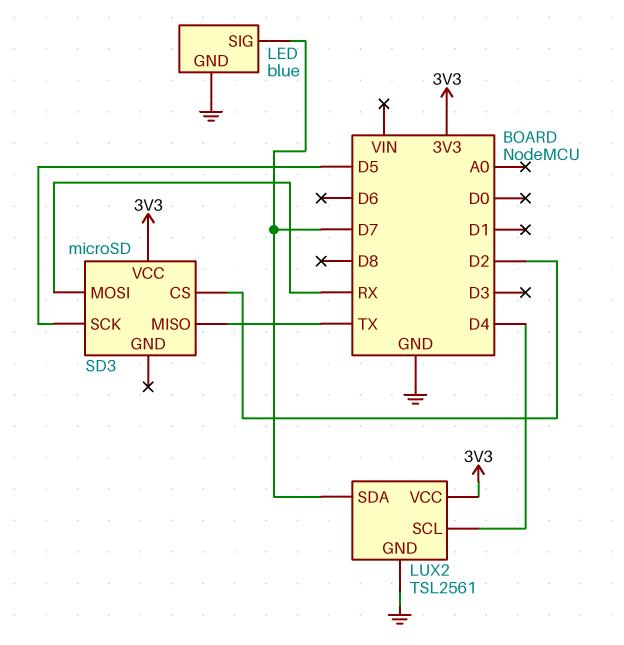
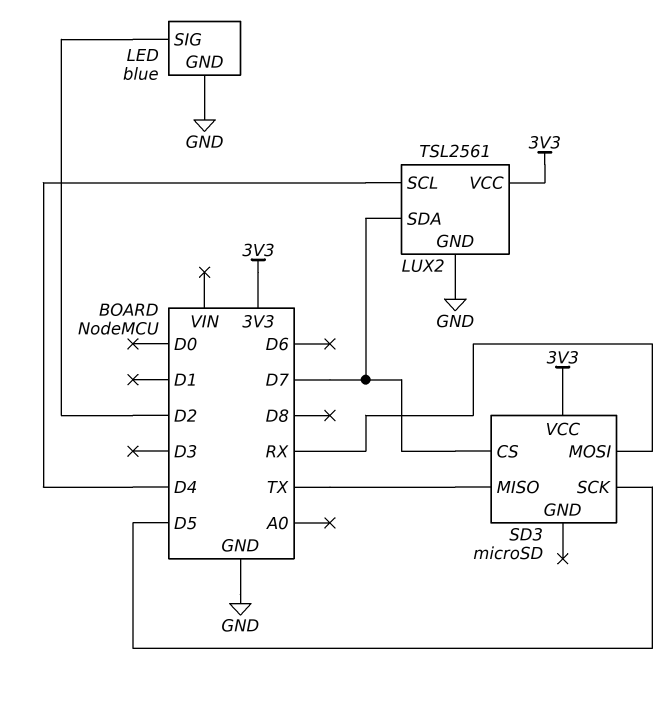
LED pin SIG: D7 -> D2
SD3 pin CS: D2 -> D7

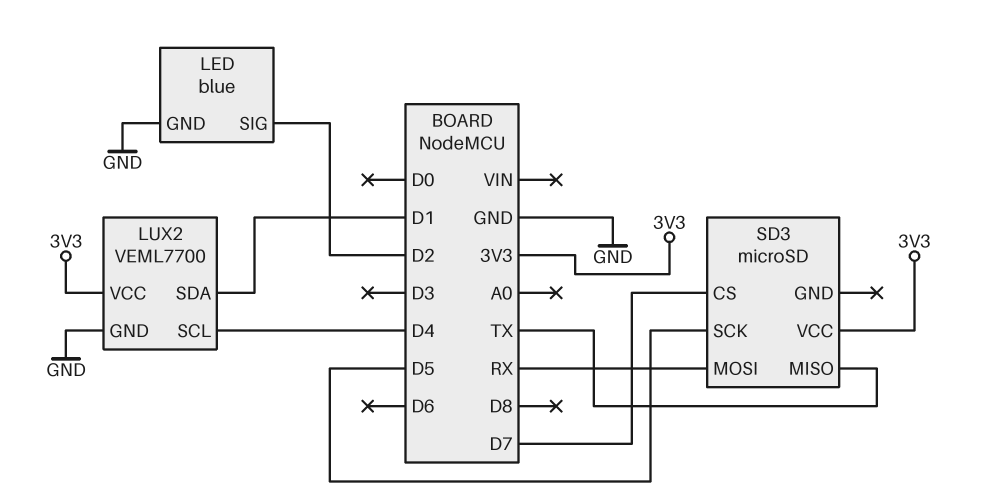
LUX2: TSL2561 -> VEML7700
LUX2 pin SDA: D7 -> D1

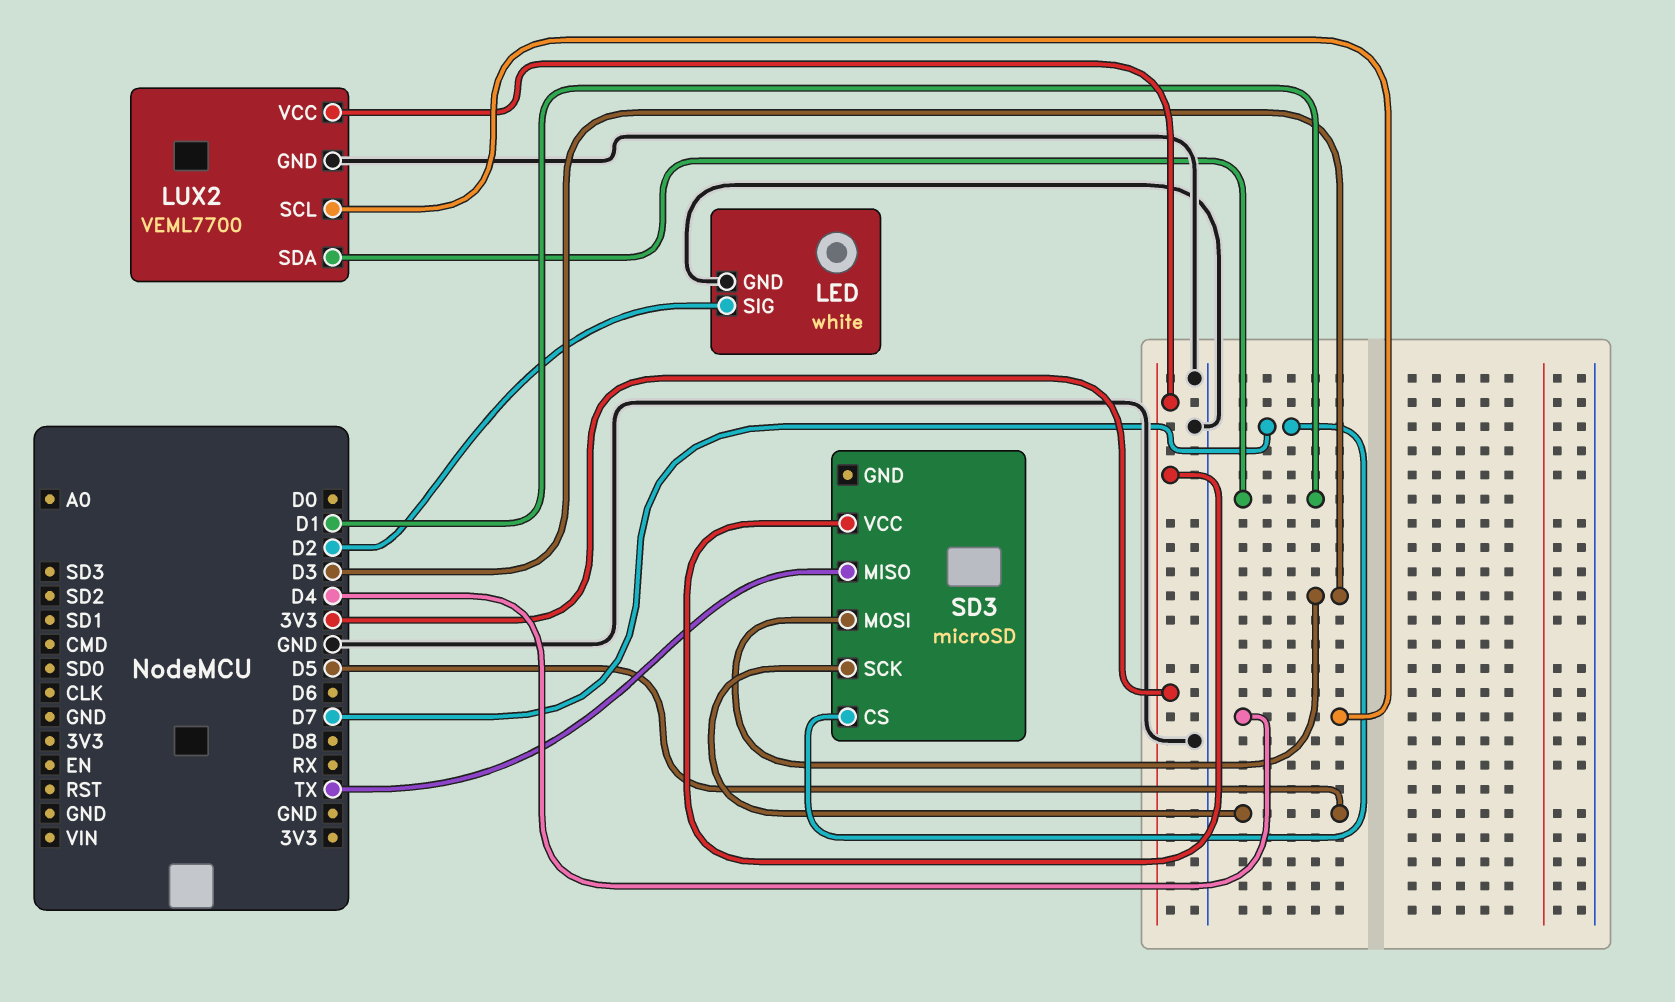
LED: blue -> white
SD3 pin MOSI: RX -> D3

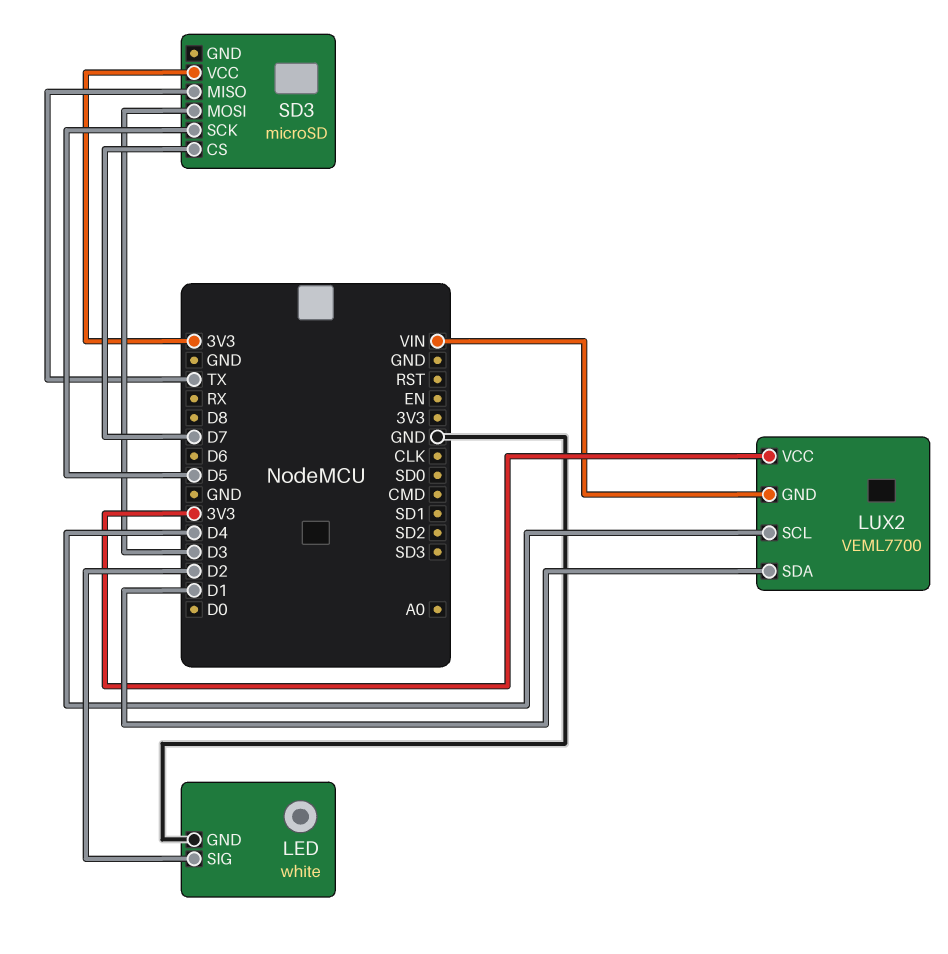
LUX2 pin GND: GND -> VIN

